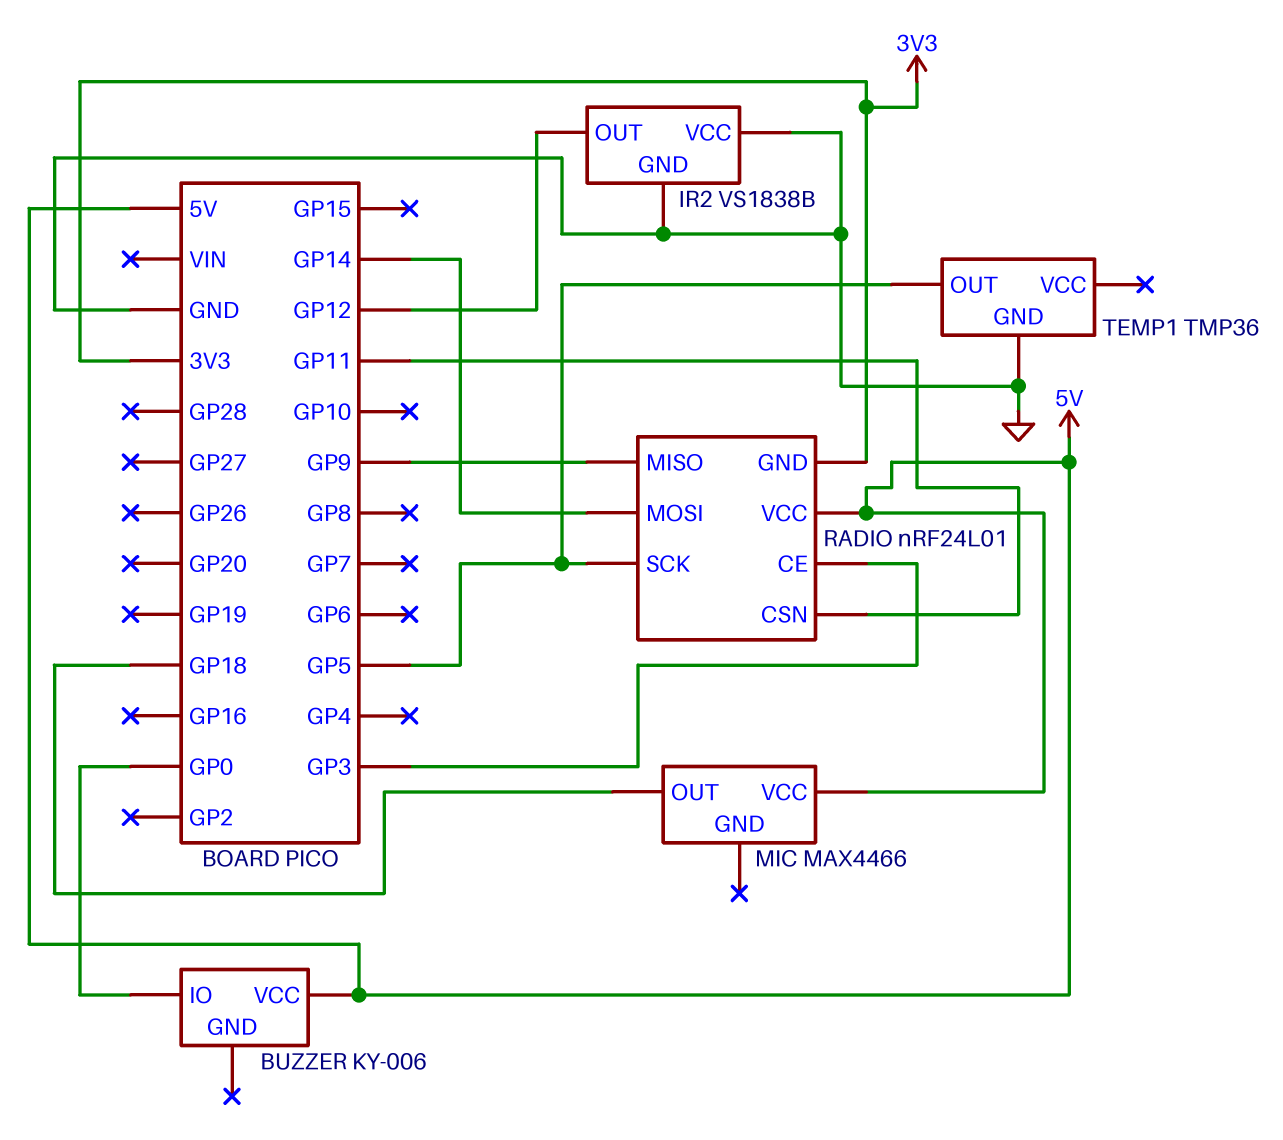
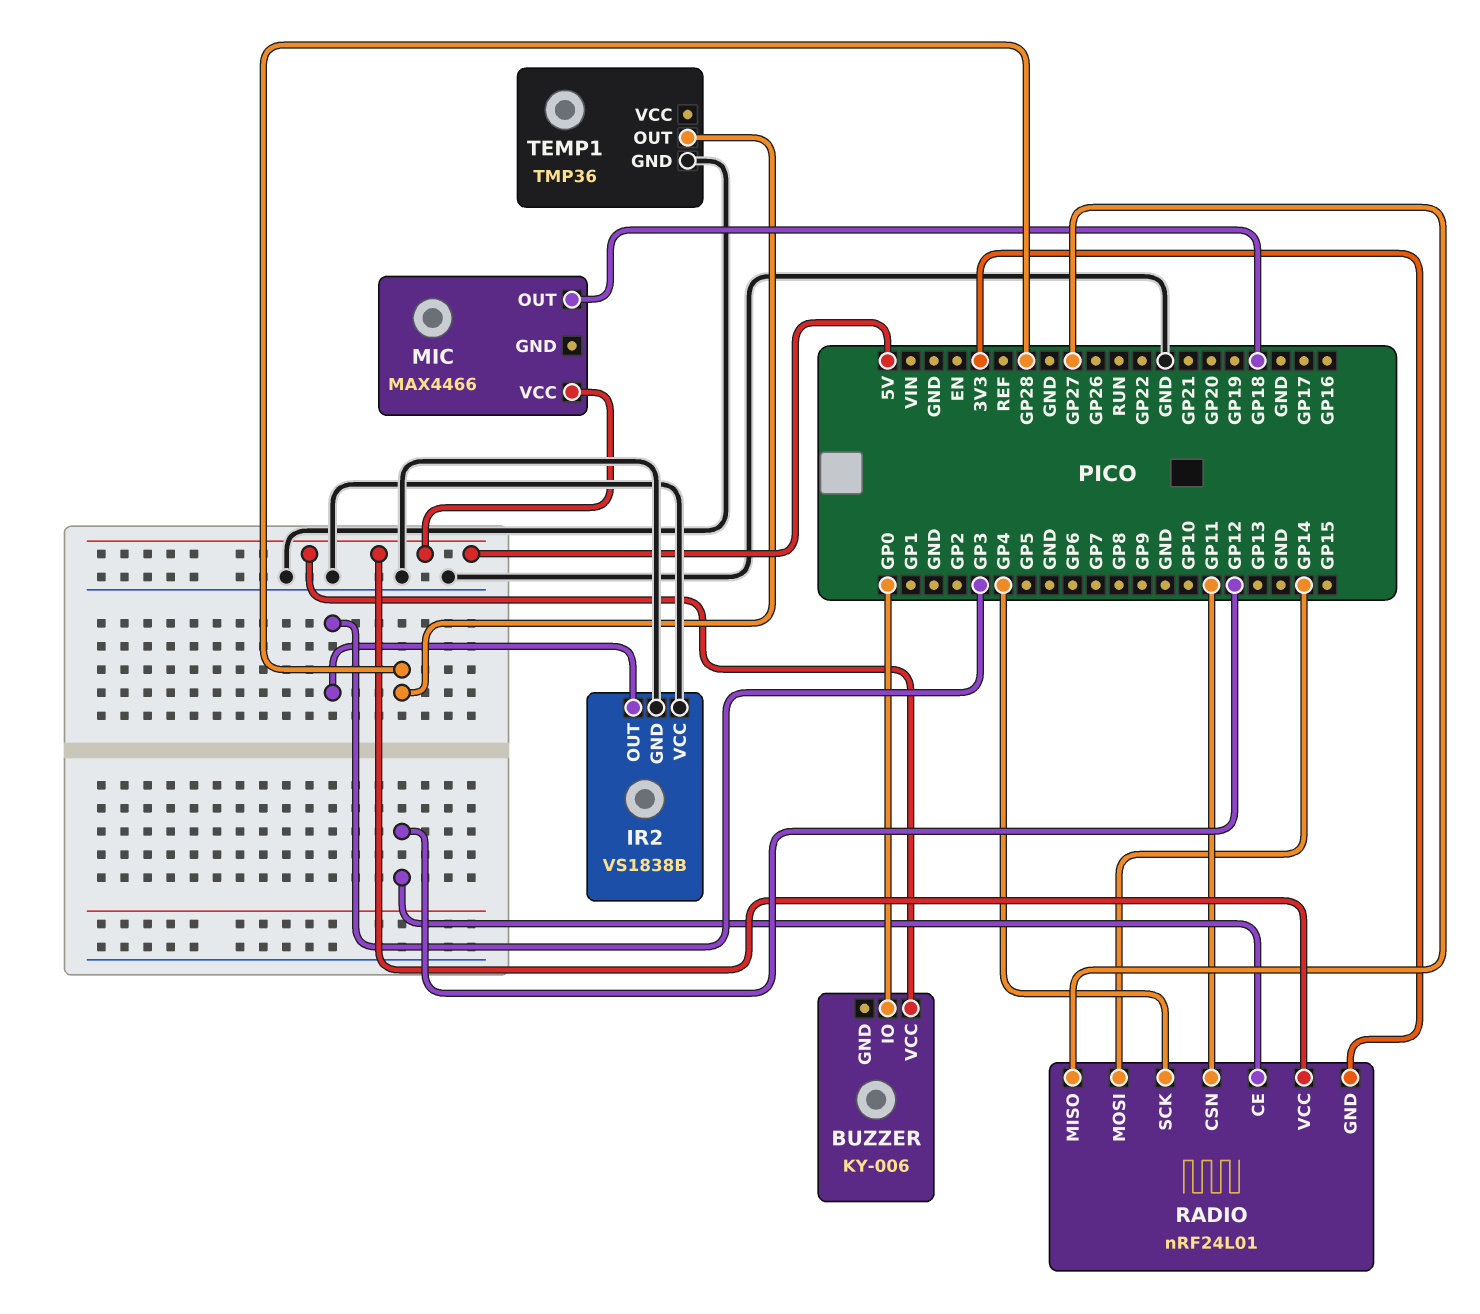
IR2 pin OUT: GP12 -> GP3
RADIO pin CE: GP3 -> GP12
RADIO pin MISO: GP9 -> GP27
RADIO pin SCK: GP5 -> GP4
TEMP1 pin OUT: GP5 -> GP28

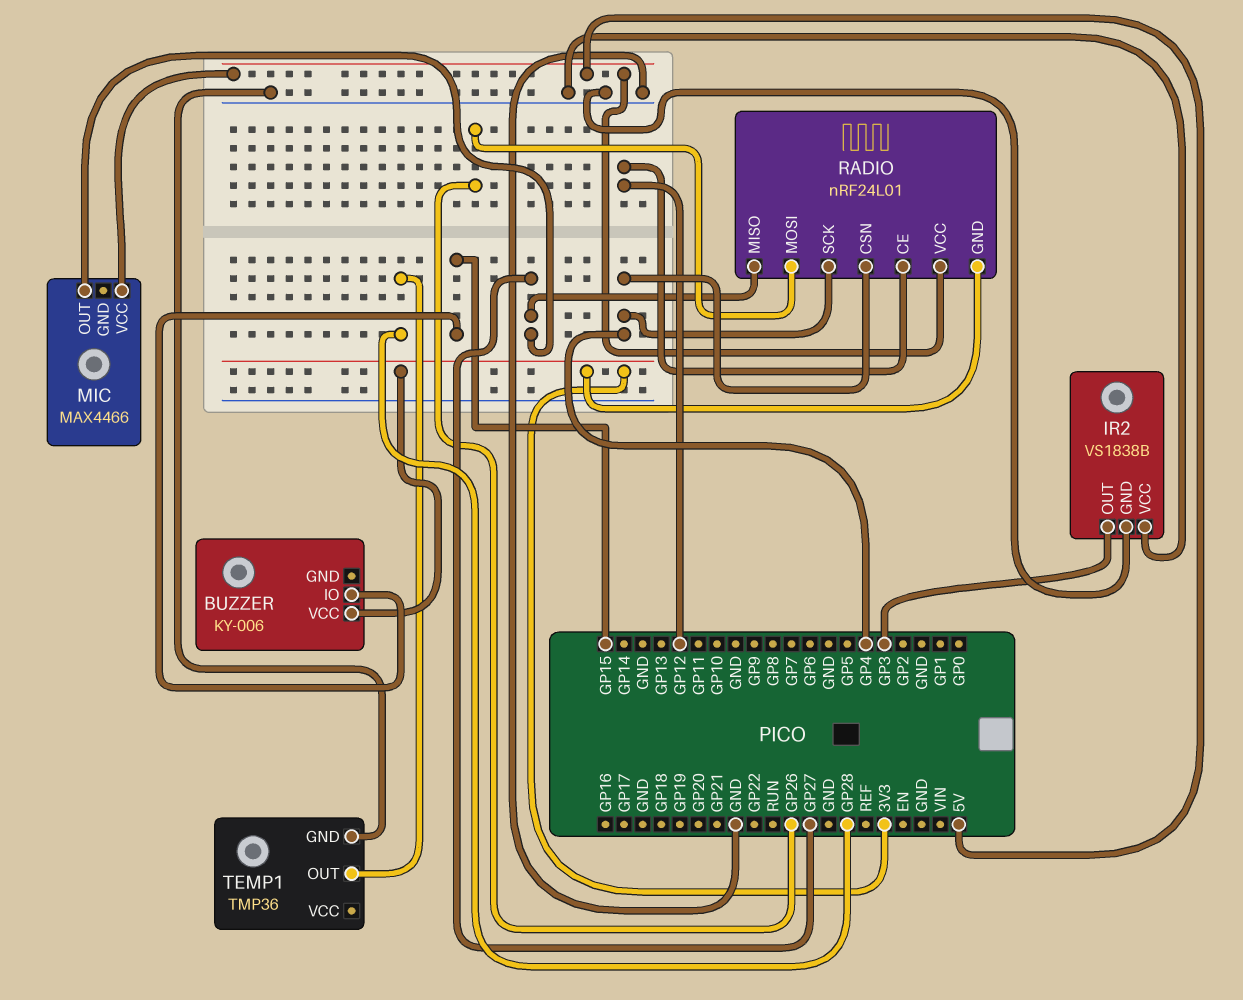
BUZZER pin IO: GP0 -> GP15
BUZZER pin VCC: 5V -> 3V3
MIC pin OUT: GP18 -> GP27
RADIO pin CSN: GP11 -> GP4
RADIO pin MOSI: GP14 -> GP26

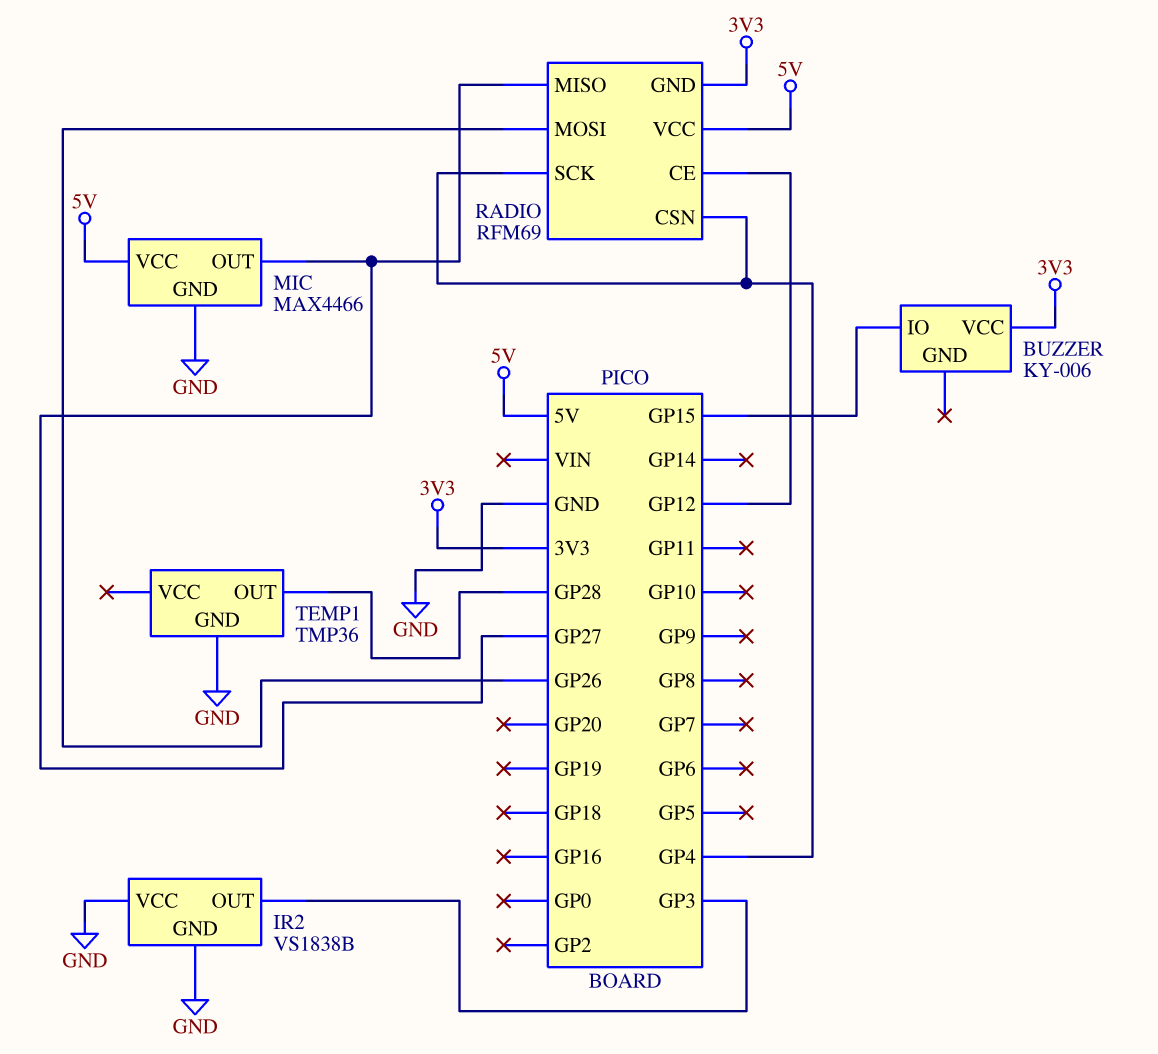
MIC pin GND: none -> GND
RADIO: nRF24L01 -> RFM69

